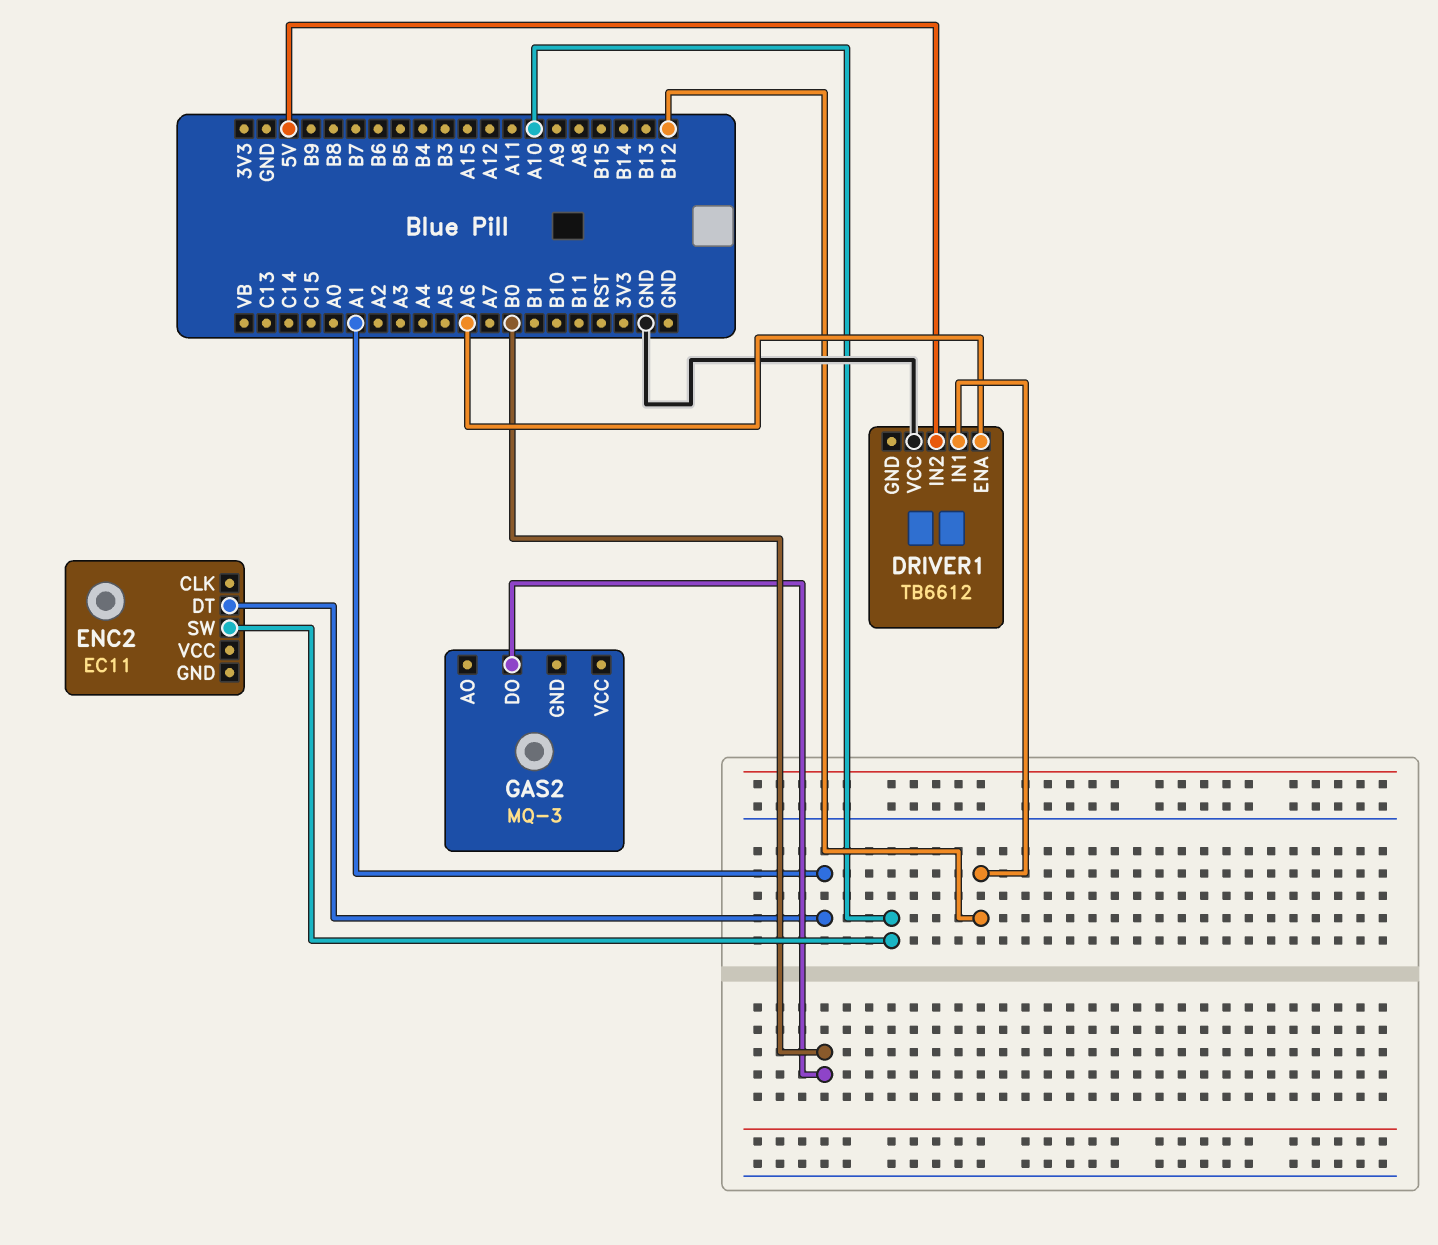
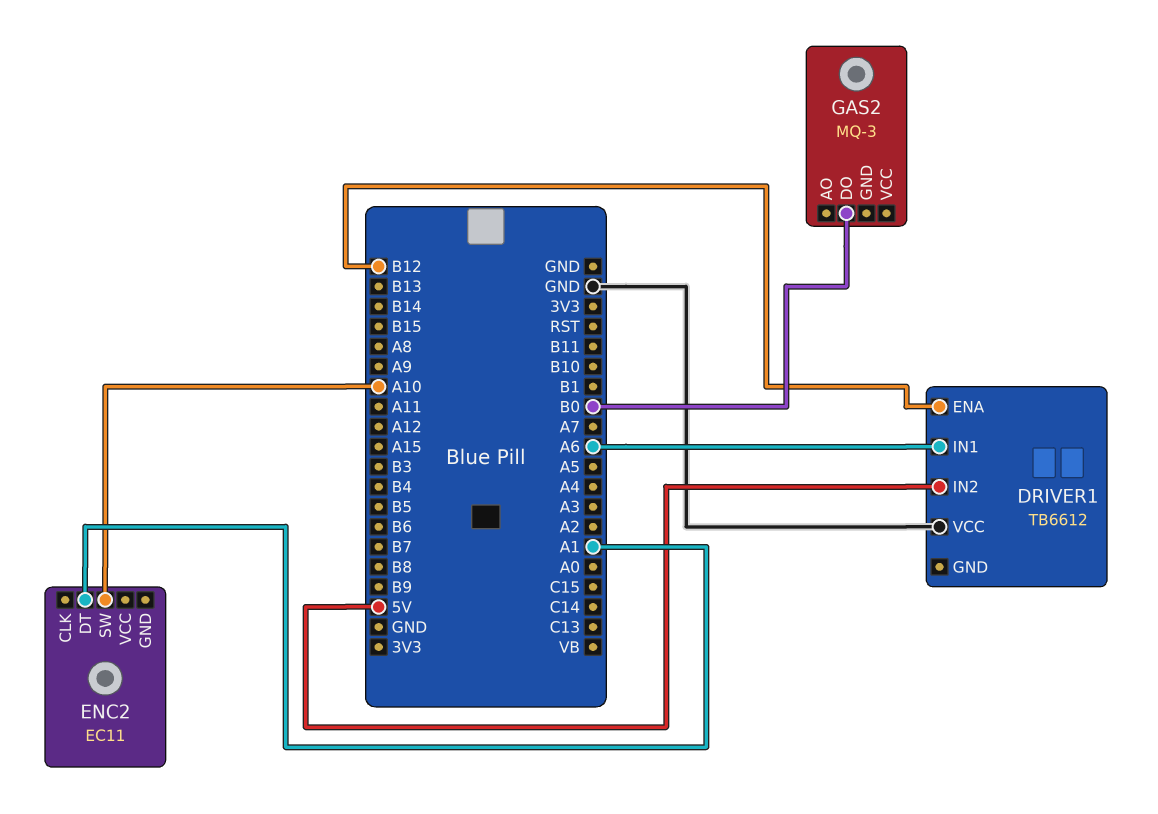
DRIVER1 pin ENA: A6 -> B12
DRIVER1 pin IN1: B12 -> A6

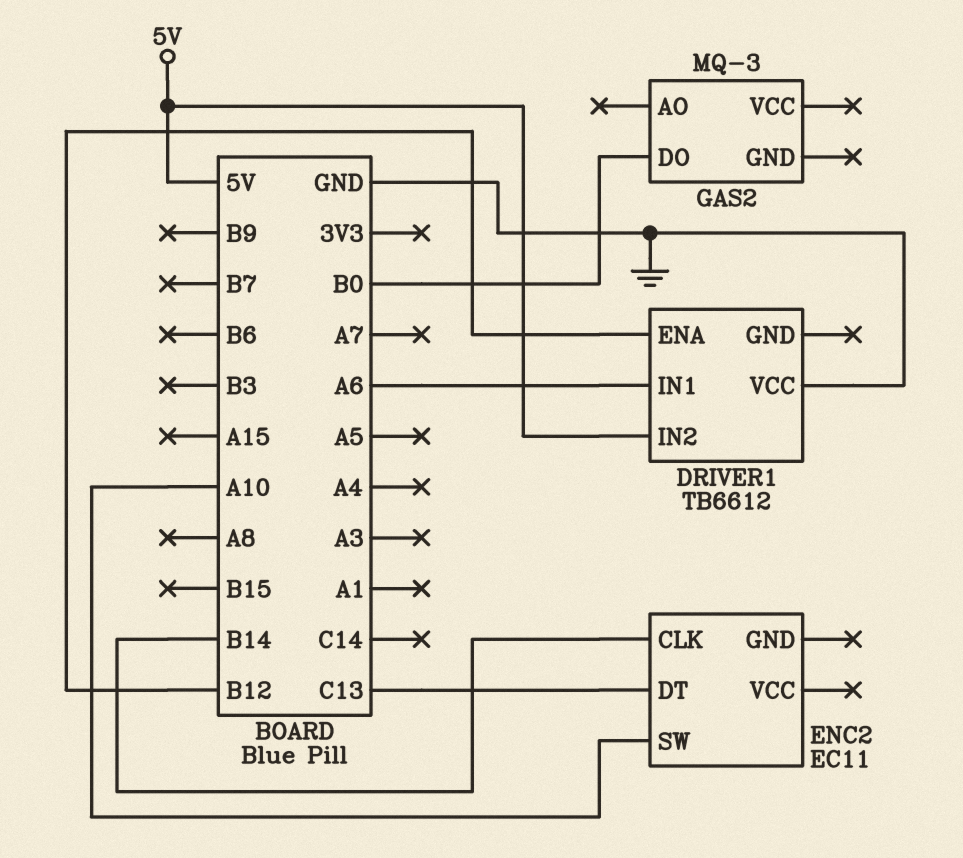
ENC2 pin CLK: none -> B14
ENC2 pin DT: A1 -> C13

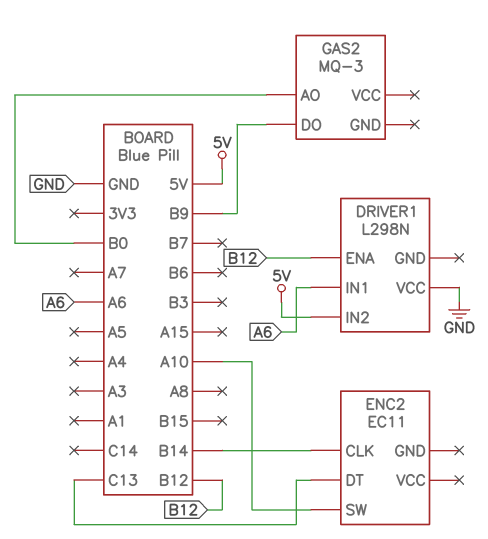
DRIVER1: TB6612 -> L298N
GAS2 pin AO: none -> B0
GAS2 pin DO: B0 -> B9

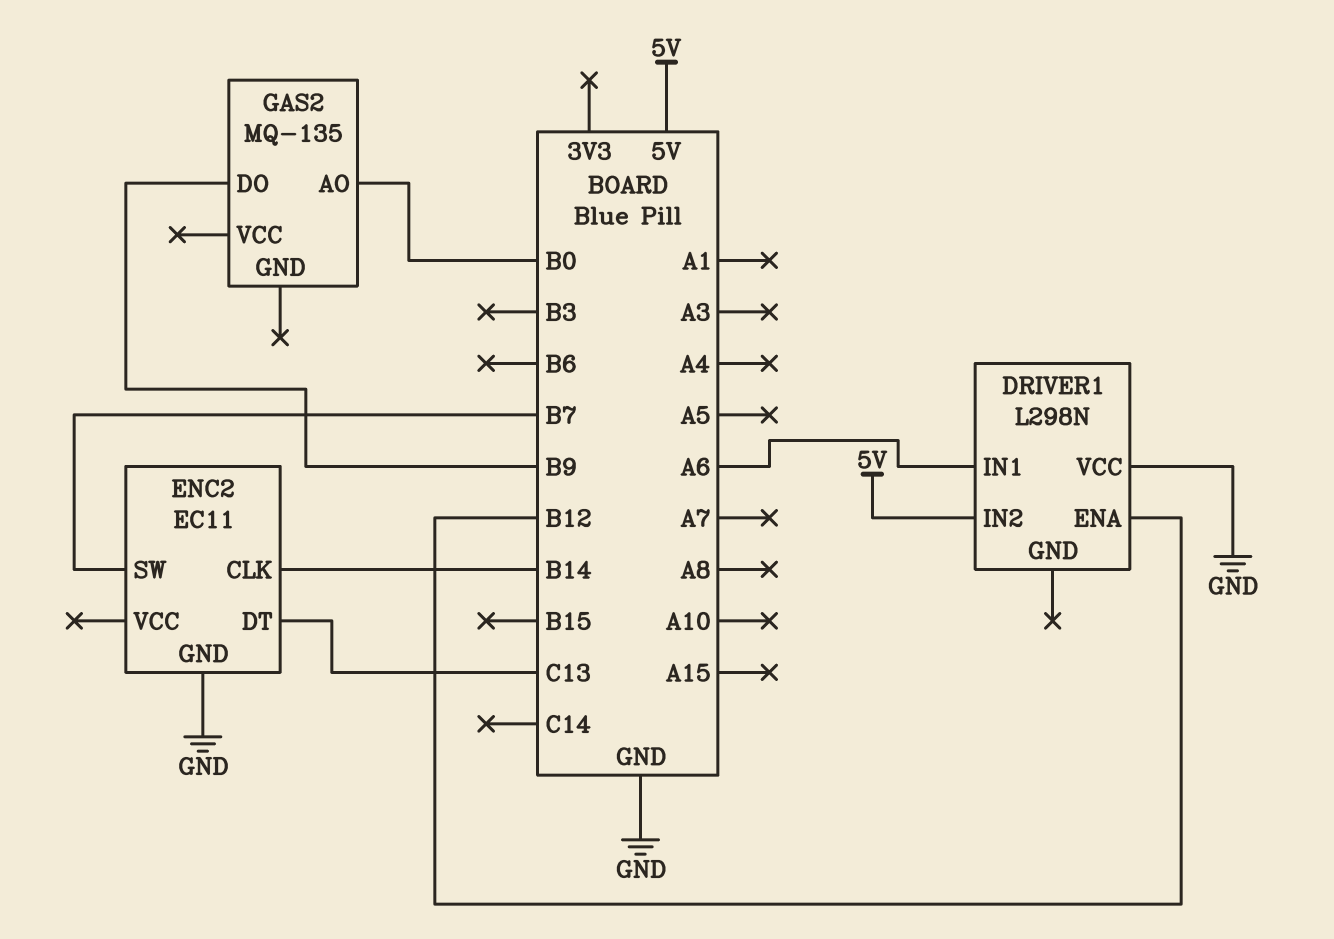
ENC2 pin GND: none -> GND
ENC2 pin SW: A10 -> B7
GAS2: MQ-3 -> MQ-135

